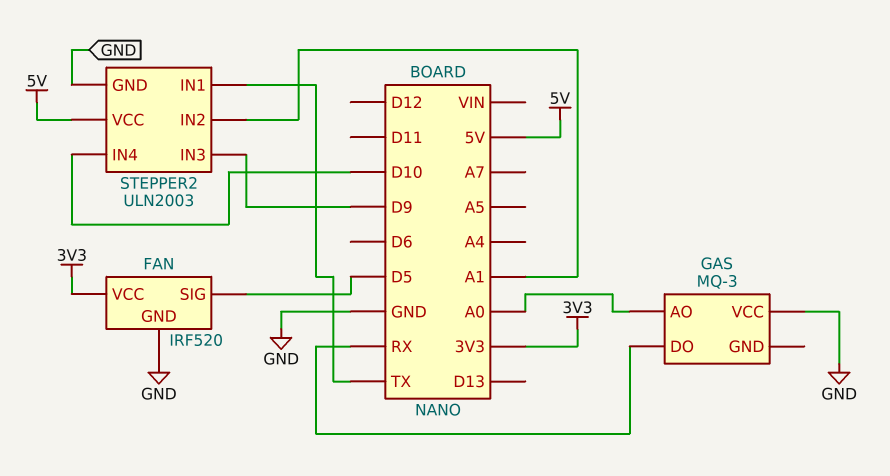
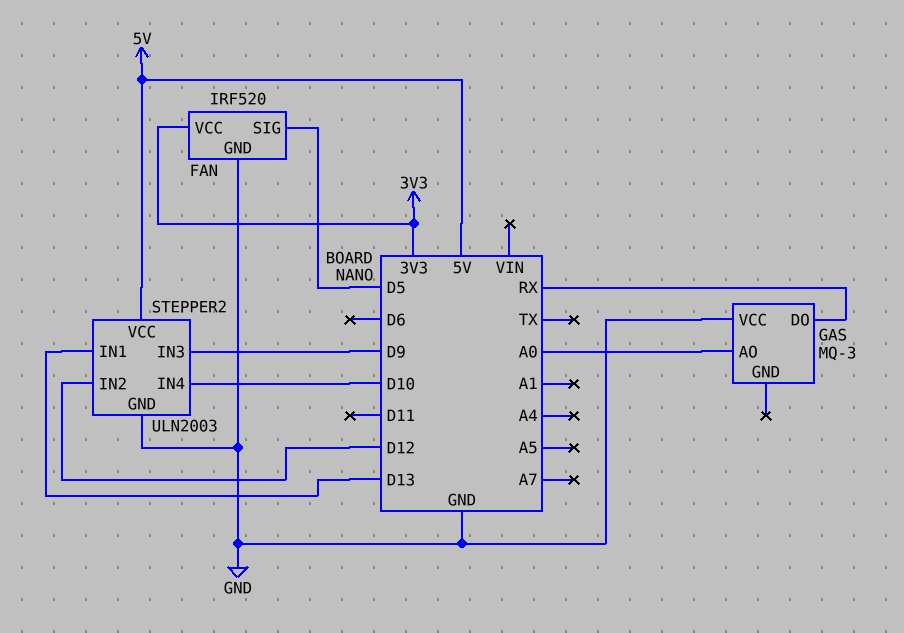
STEPPER2 pin IN1: TX -> D13
STEPPER2 pin IN2: A1 -> D12

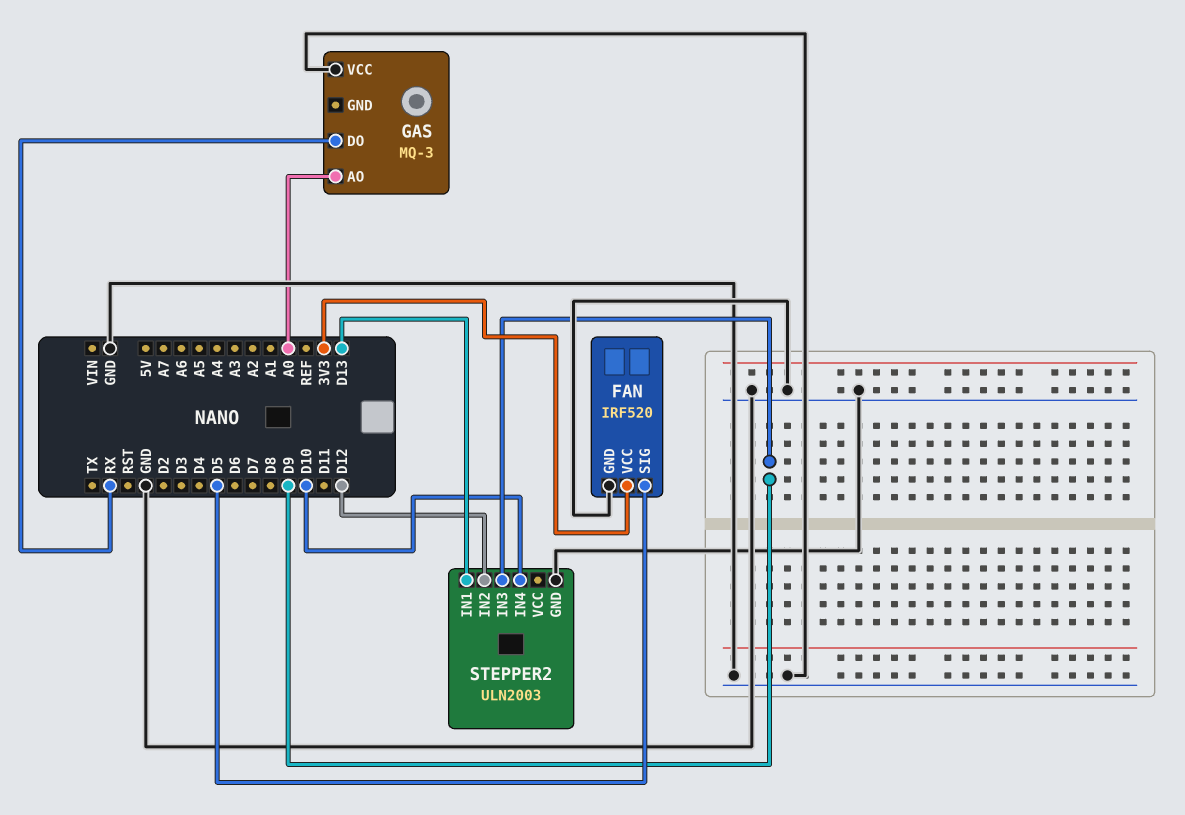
STEPPER2 pin VCC: 5V -> none

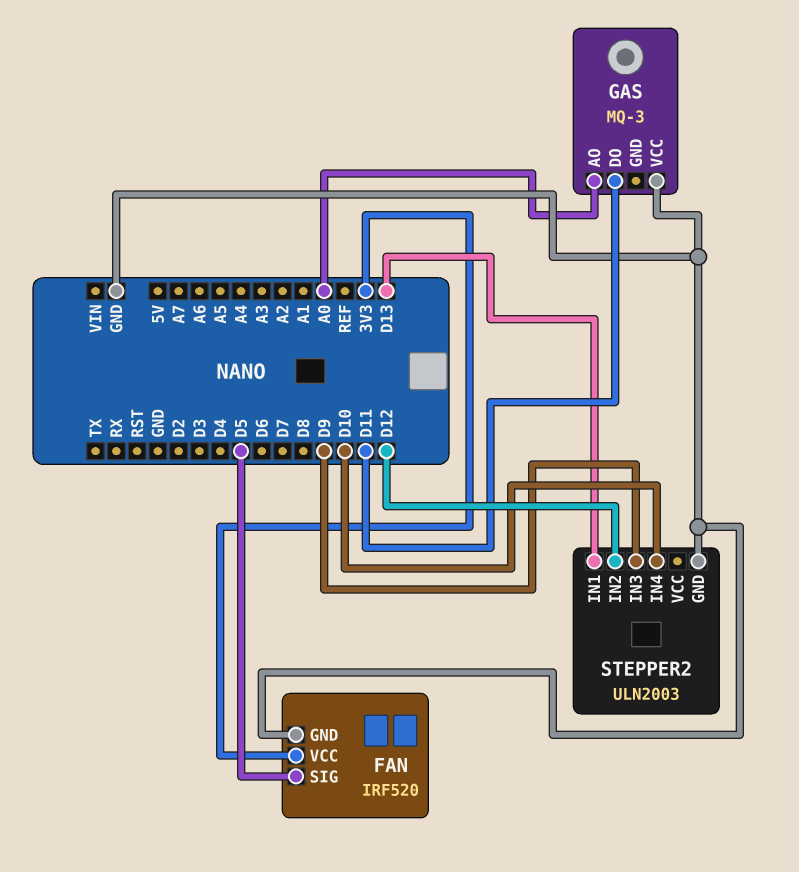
GAS pin DO: RX -> D11

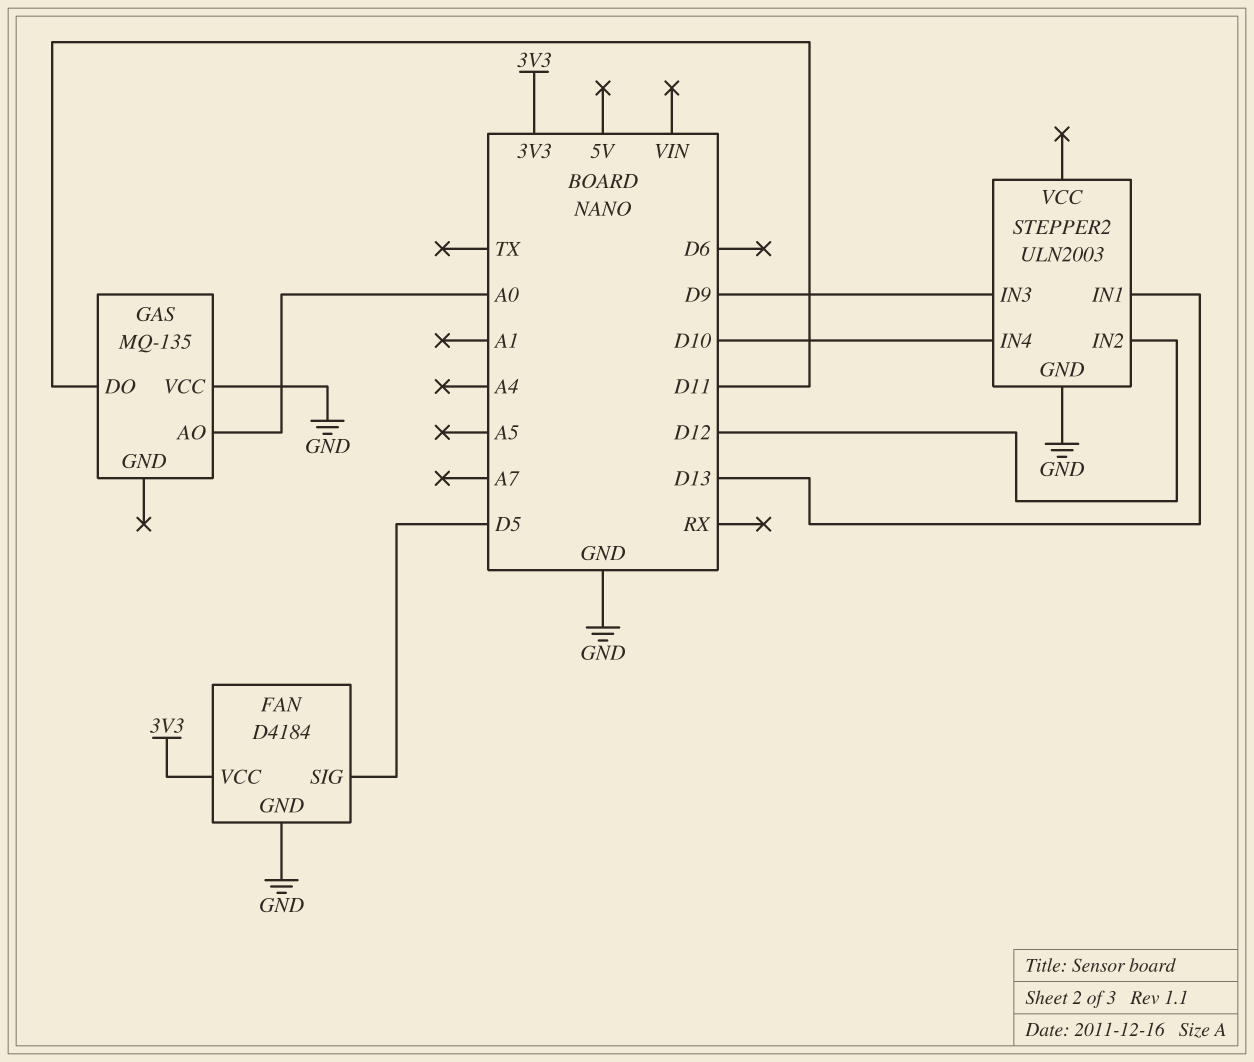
FAN: IRF520 -> D4184
GAS: MQ-3 -> MQ-135

